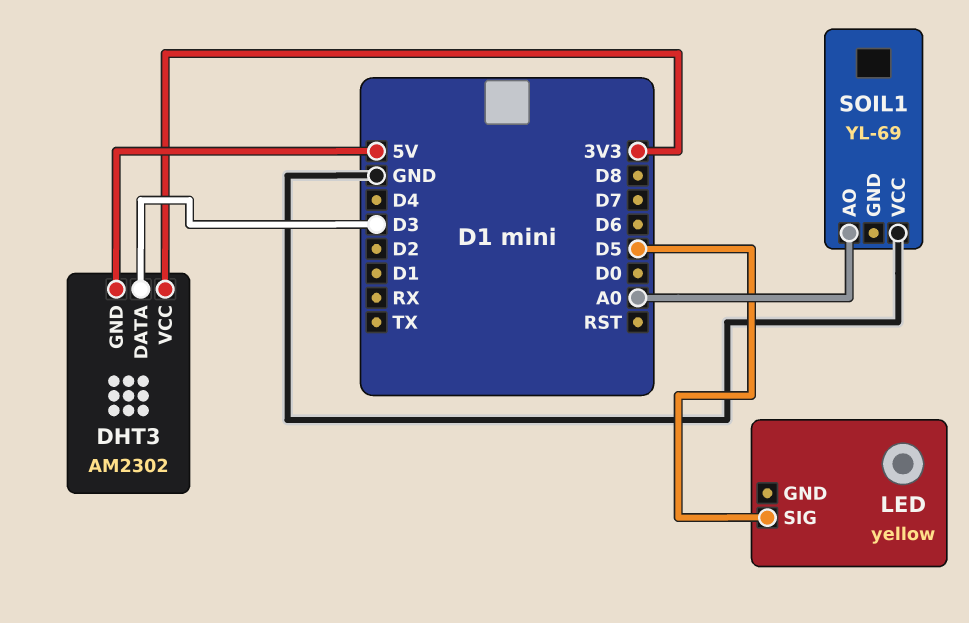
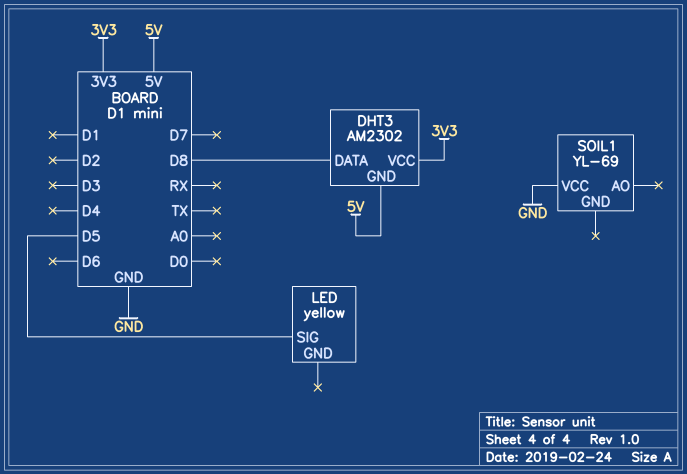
DHT3 pin DATA: D3 -> D8
SOIL1 pin AO: A0 -> none

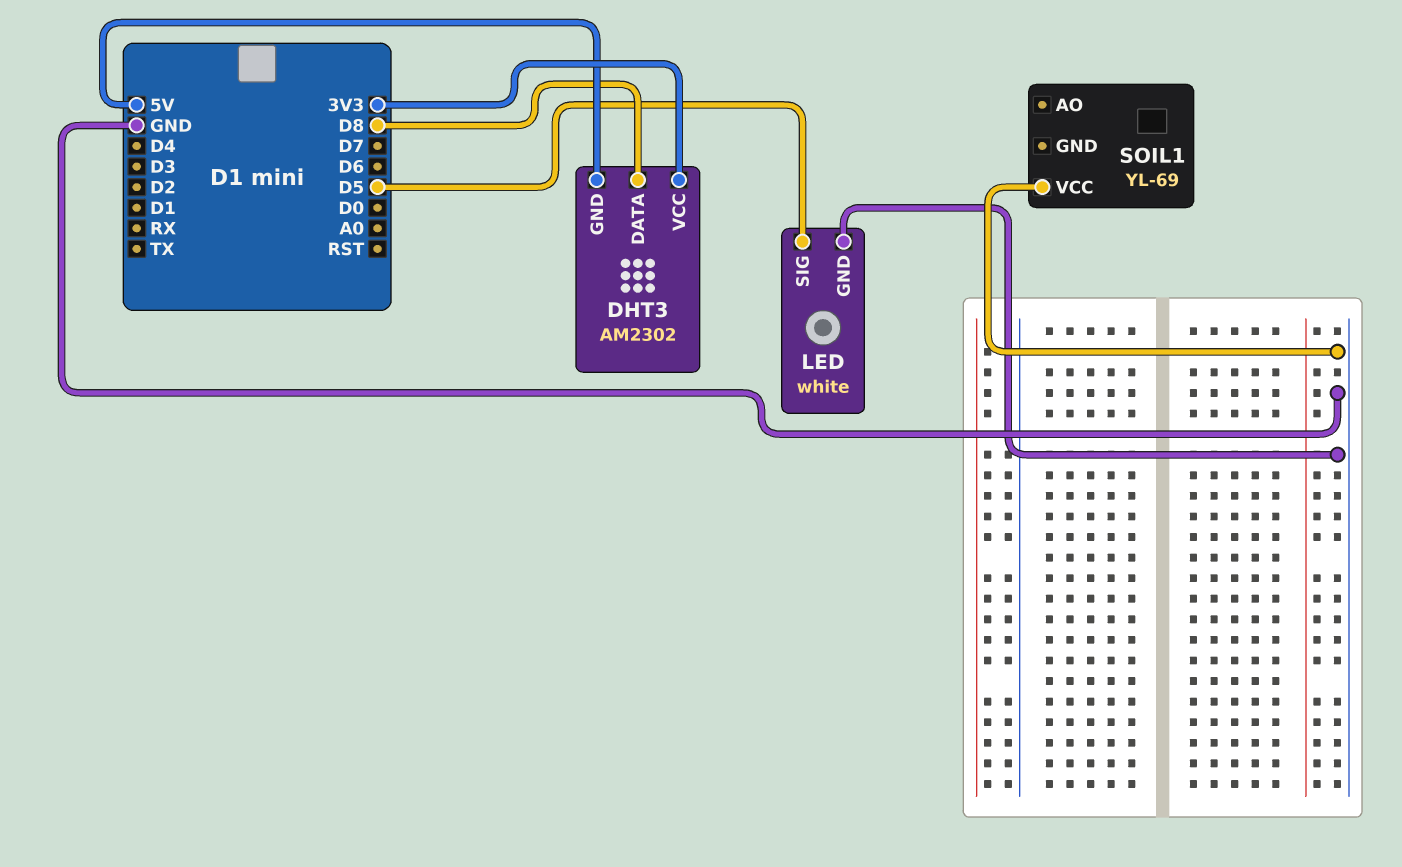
LED: yellow -> white
LED pin GND: none -> GND

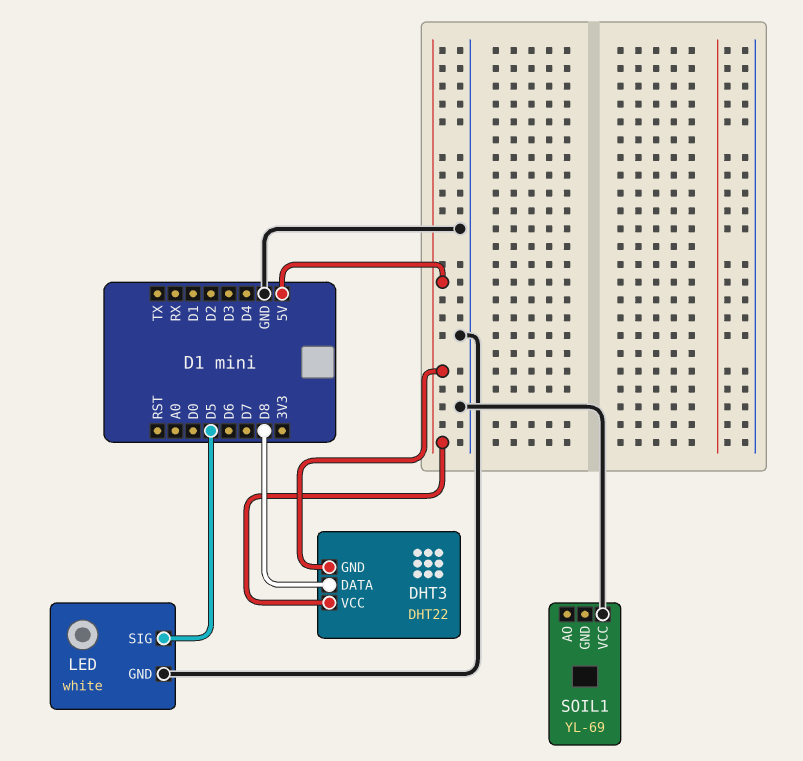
DHT3: AM2302 -> DHT22
DHT3 pin VCC: 3V3 -> 5V

